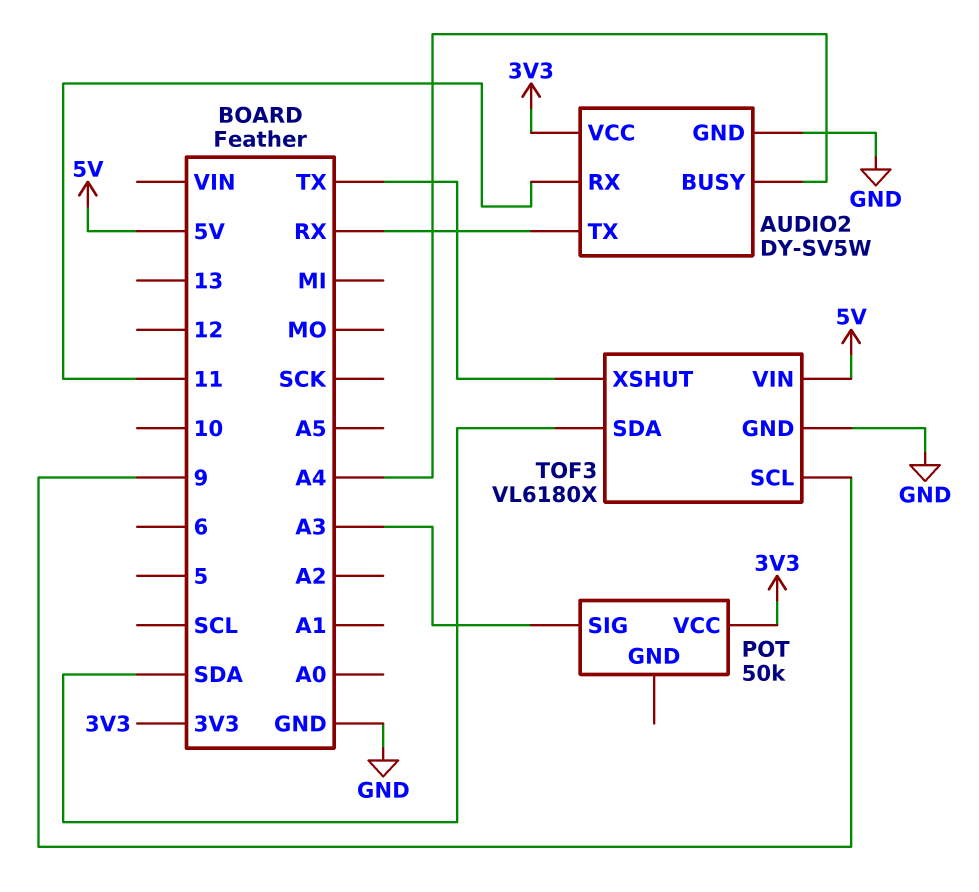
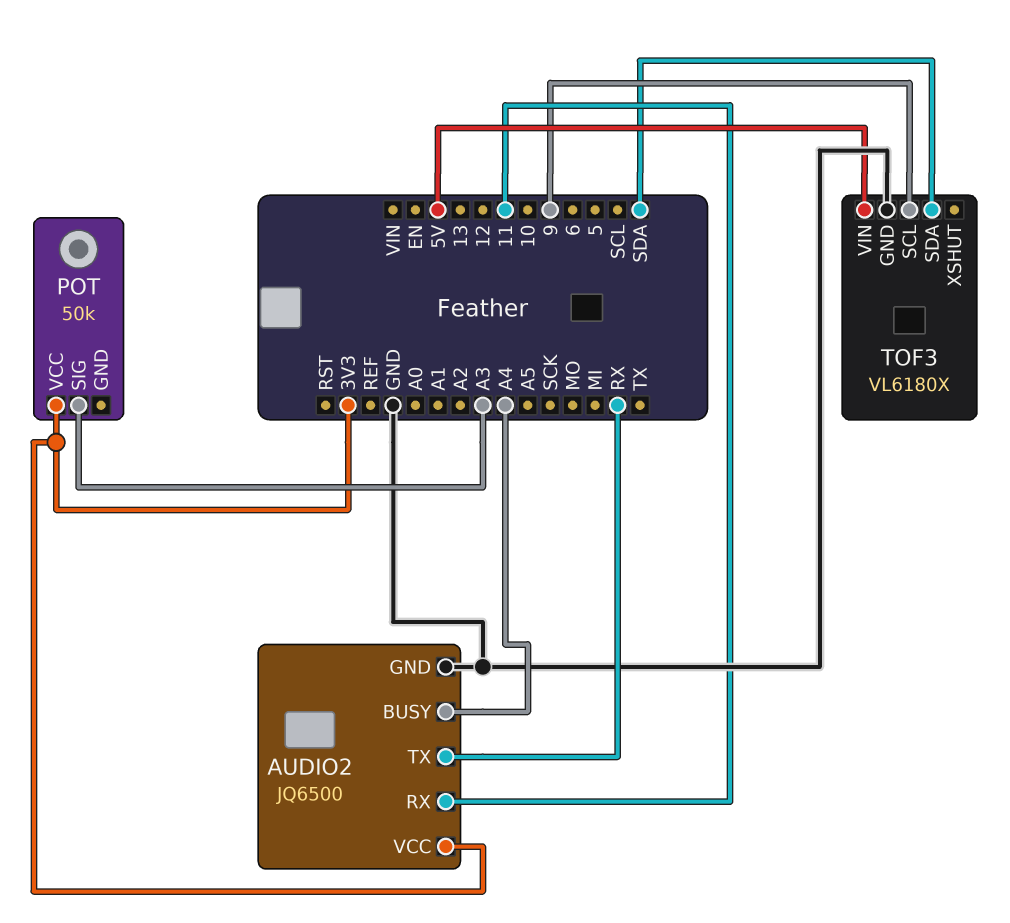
AUDIO2: DY-SV5W -> JQ6500
TOF3 pin XSHUT: TX -> none

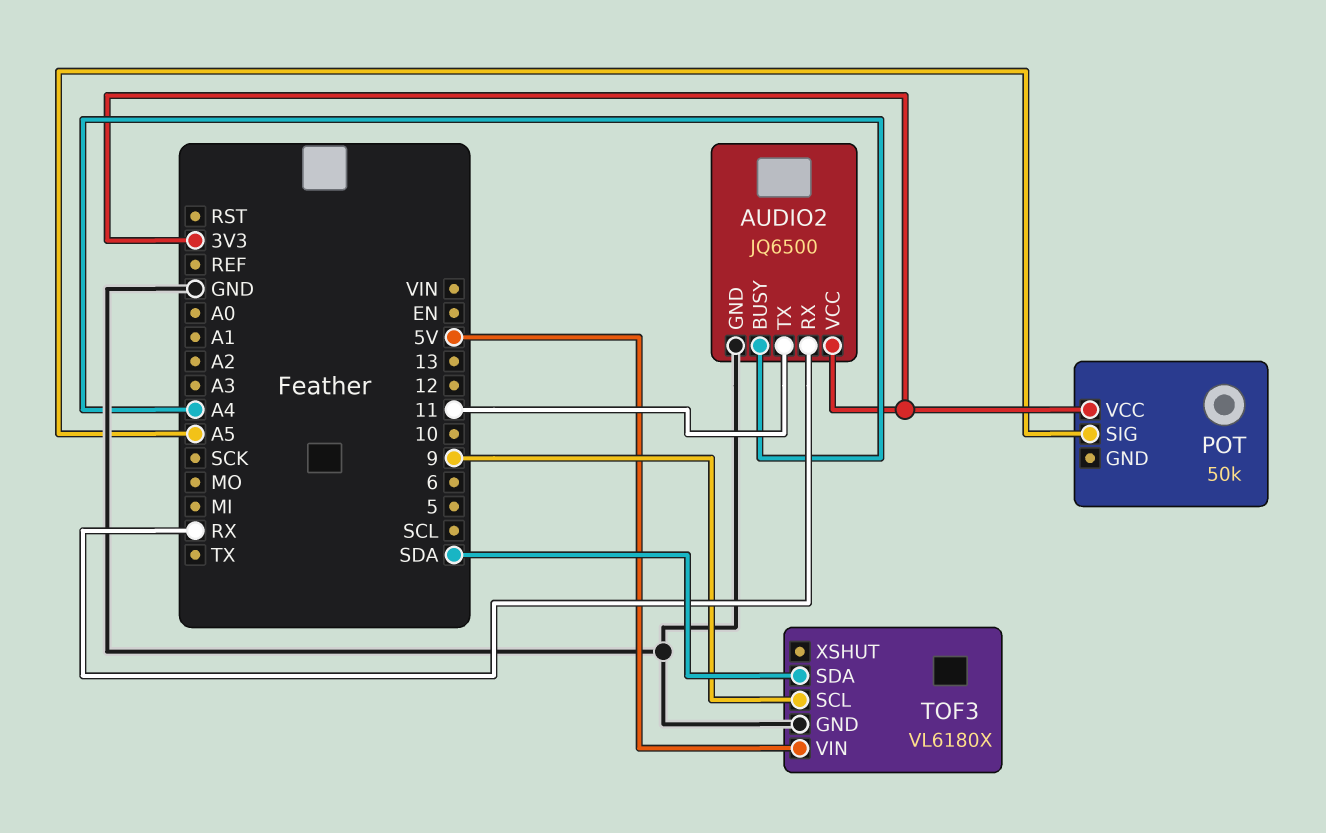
AUDIO2 pin RX: 11 -> RX
AUDIO2 pin TX: RX -> 11
POT pin SIG: A3 -> A5

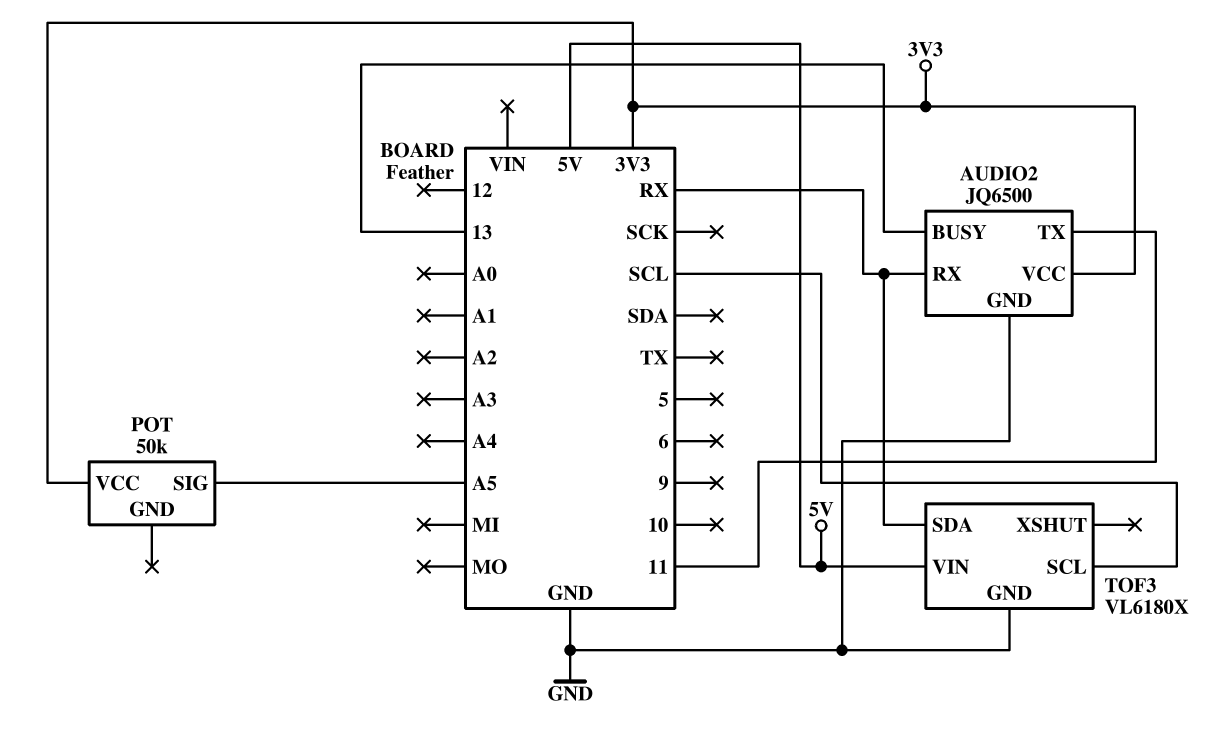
AUDIO2 pin BUSY: A4 -> 13
TOF3 pin SCL: 9 -> SCL
TOF3 pin SDA: SDA -> RX

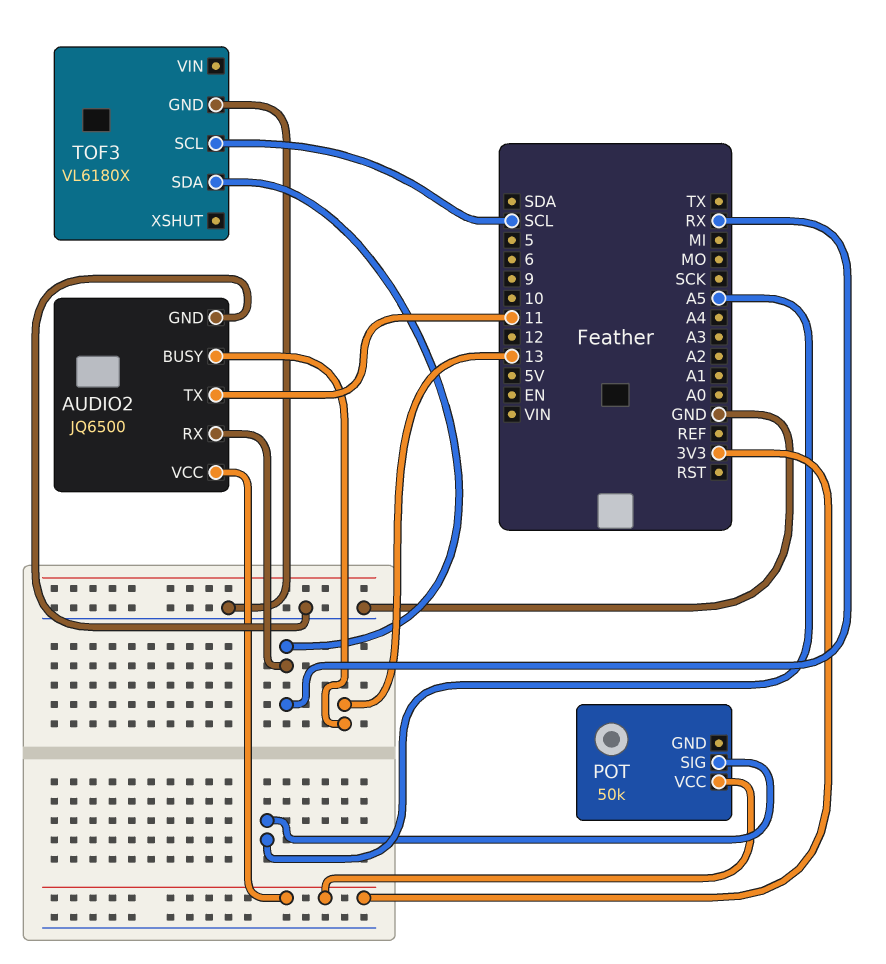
TOF3 pin VIN: 5V -> none

